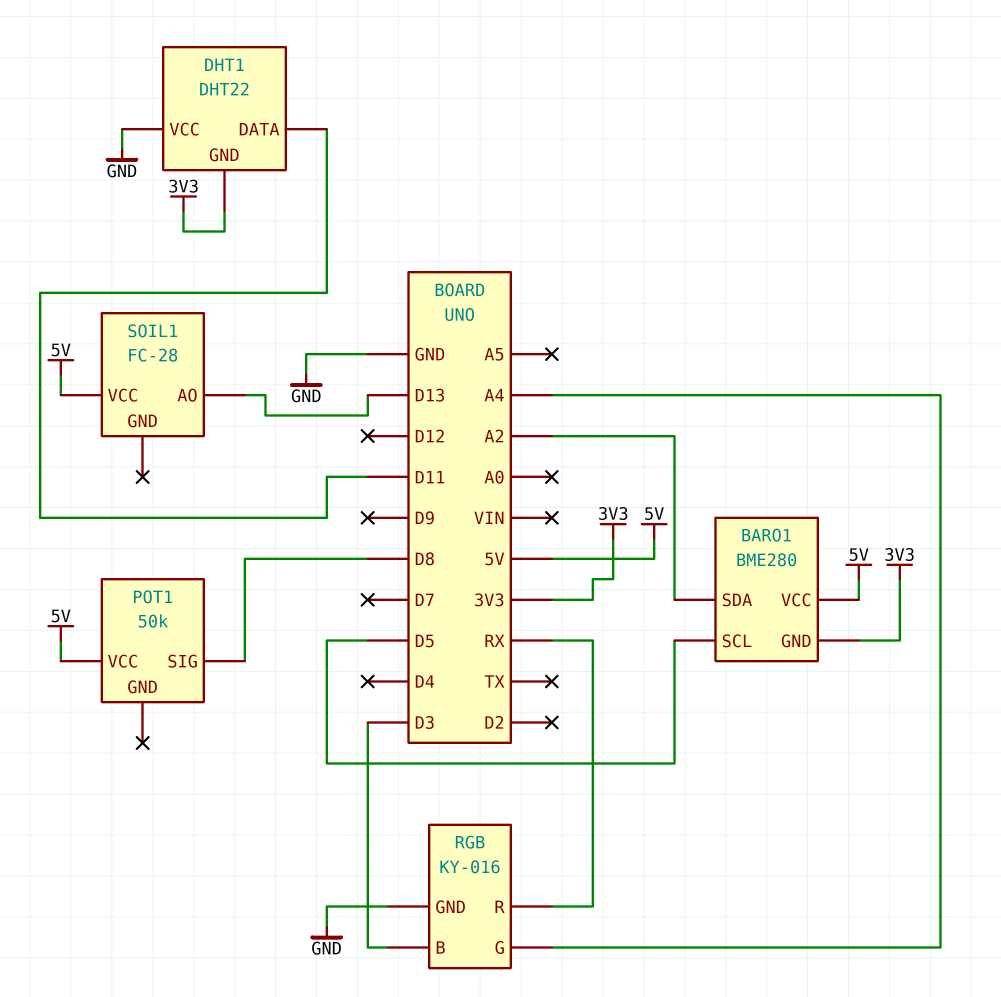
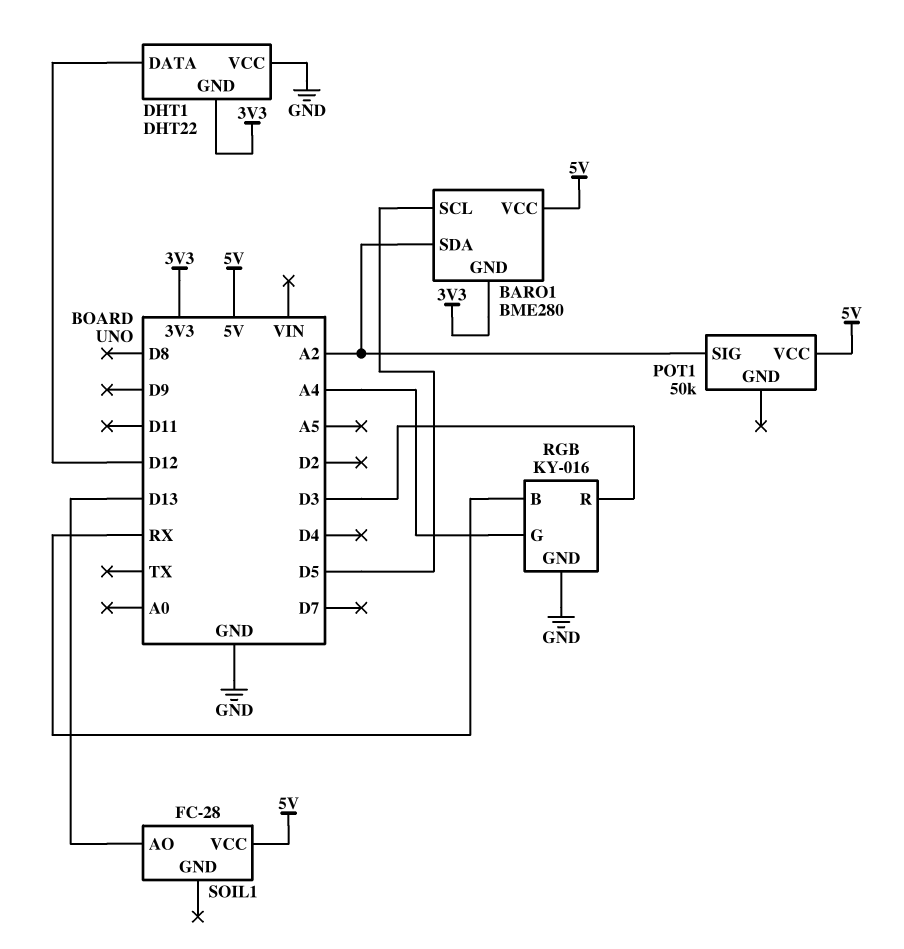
DHT1 pin DATA: D11 -> D12
POT1 pin SIG: D8 -> A2
RGB pin B: D3 -> RX
RGB pin R: RX -> D3

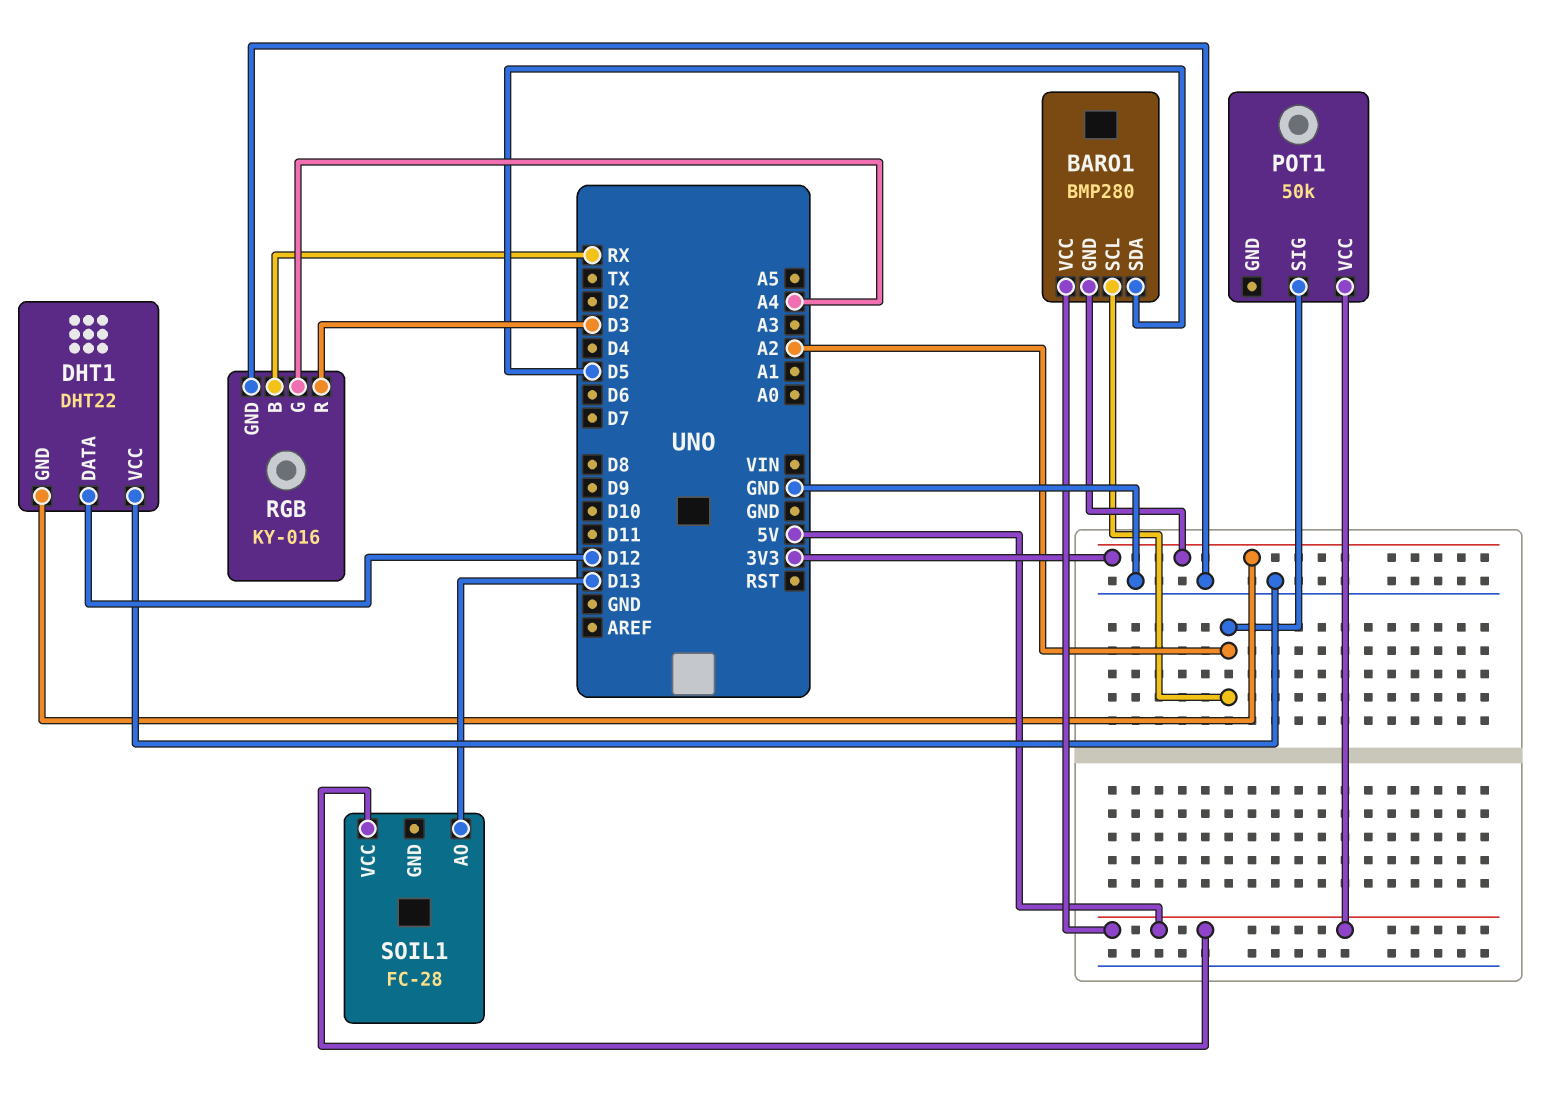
BARO1: BME280 -> BMP280
BARO1 pin SCL: D5 -> A2
BARO1 pin SDA: A2 -> D5

